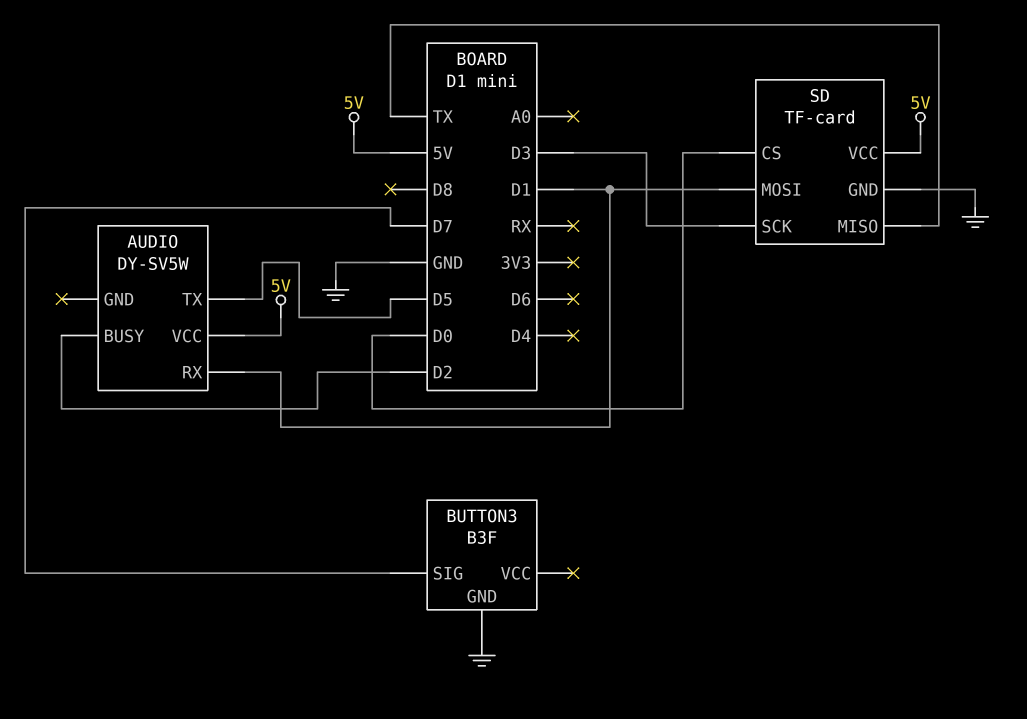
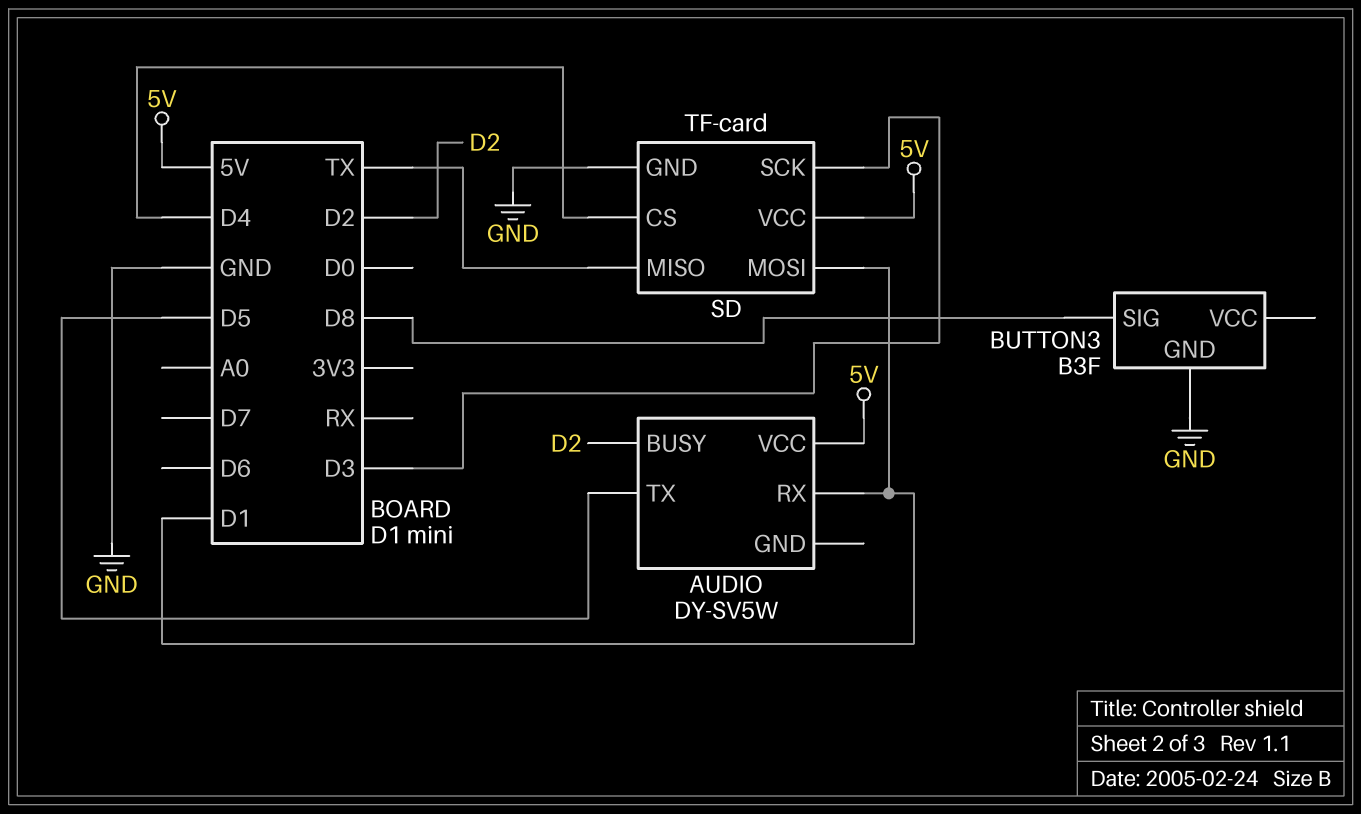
BUTTON3 pin SIG: D7 -> D8
SD pin CS: D0 -> D4

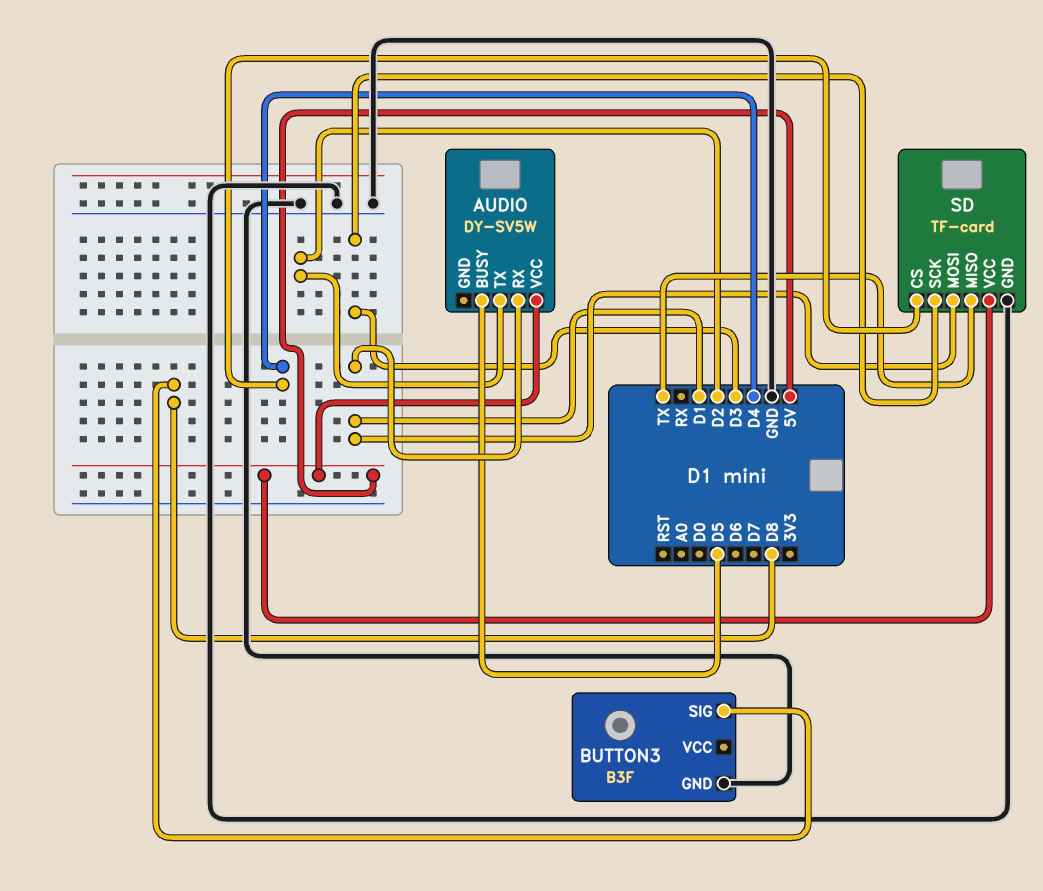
AUDIO pin BUSY: D2 -> D5
AUDIO pin TX: D5 -> D2

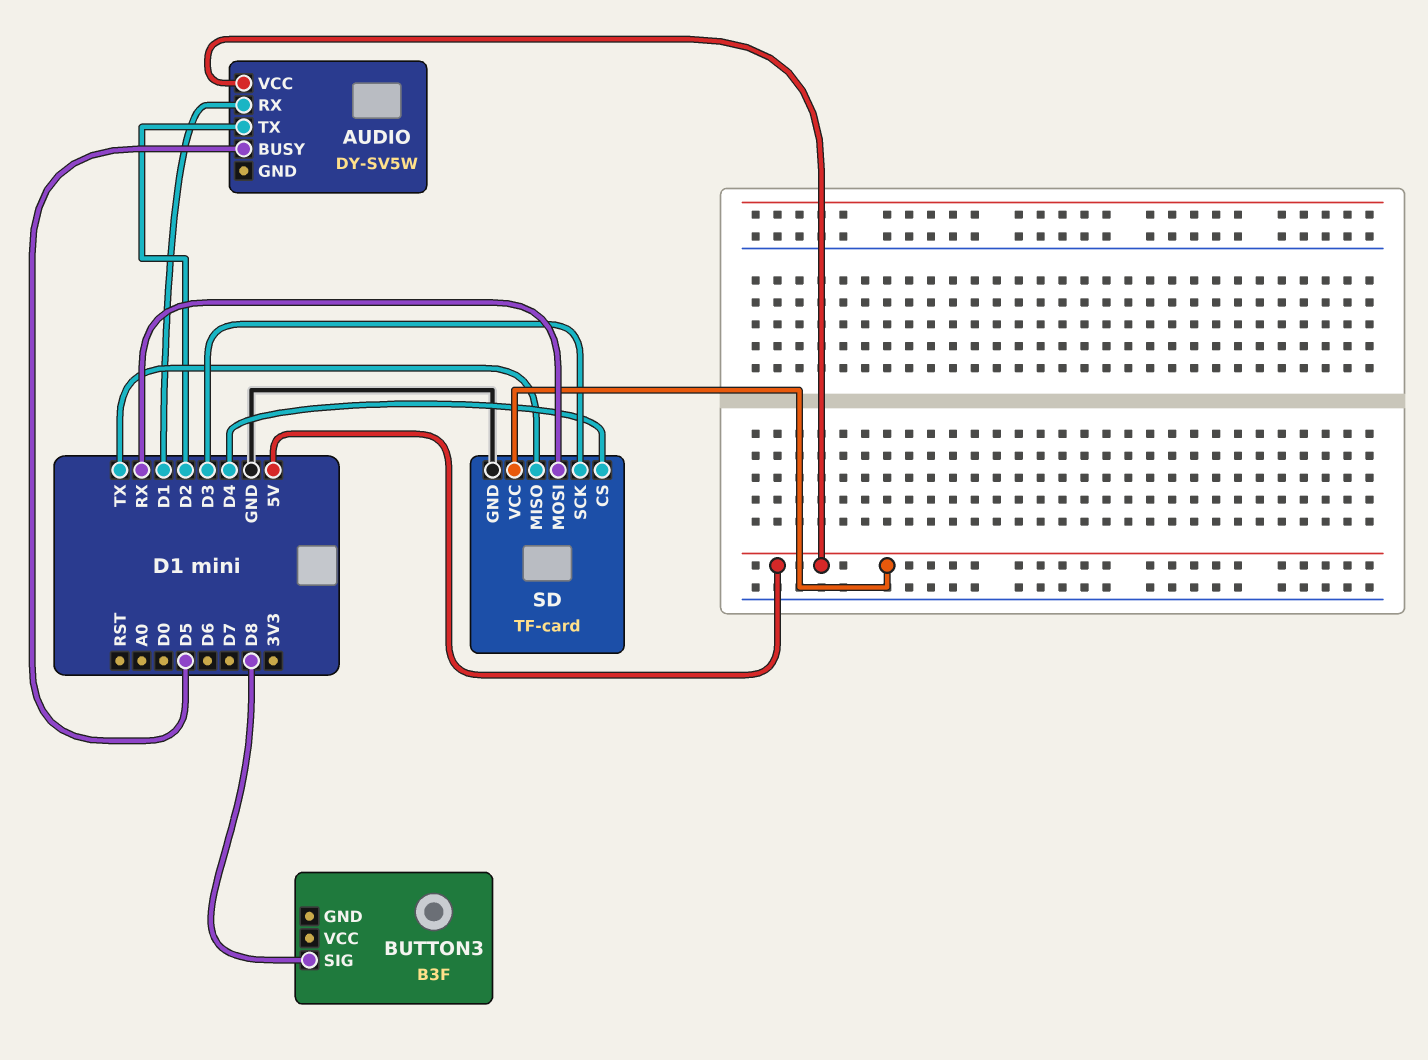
BUTTON3 pin GND: GND -> none
SD pin MOSI: D1 -> RX

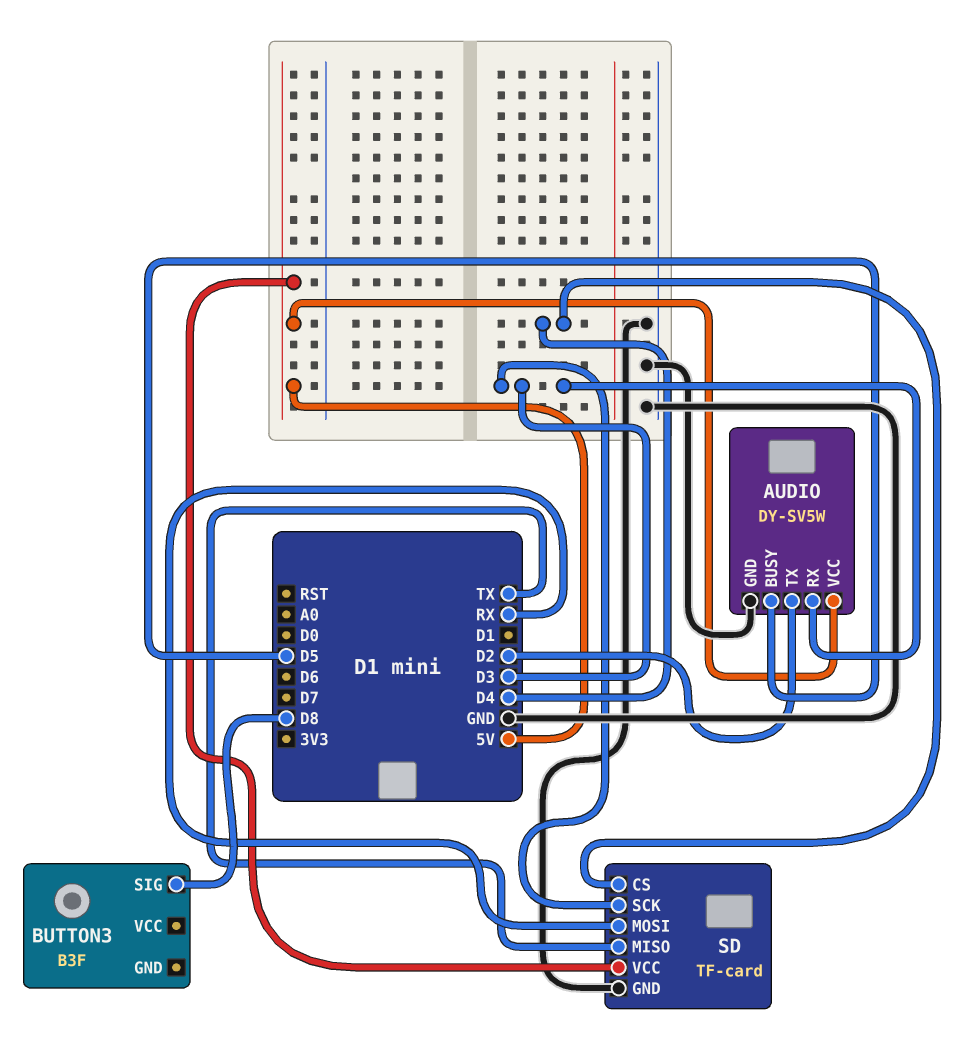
AUDIO pin GND: none -> GND
AUDIO pin RX: D1 -> D3

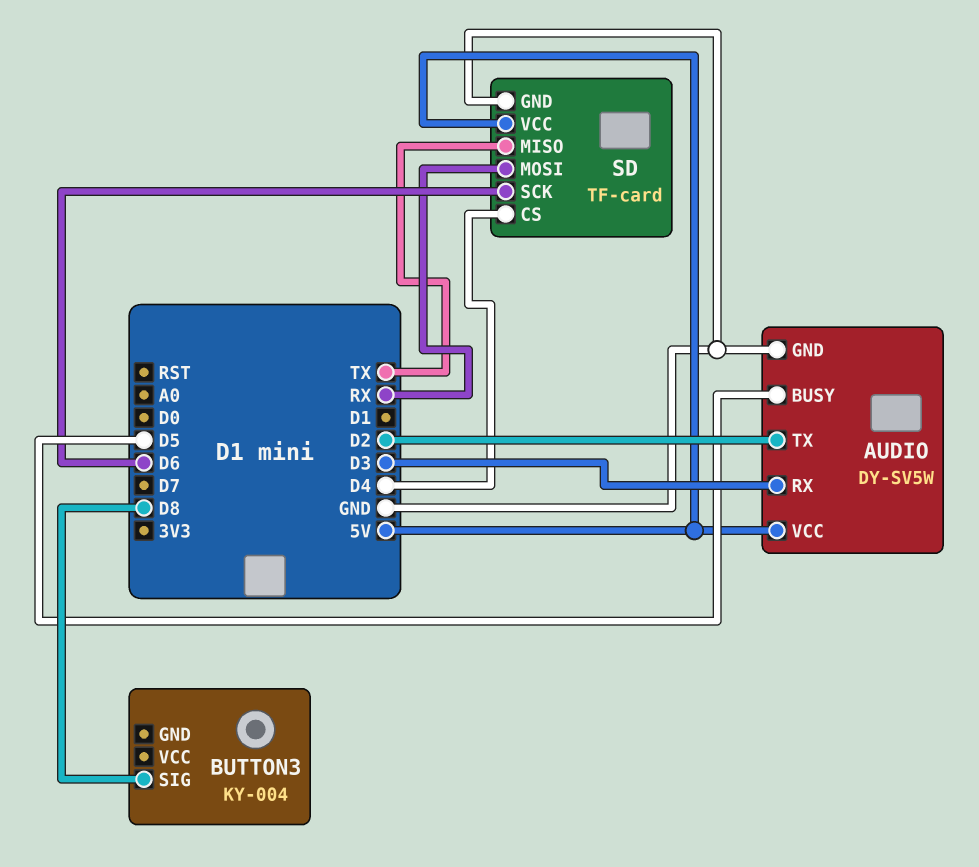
BUTTON3: B3F -> KY-004
SD pin SCK: D3 -> D6

